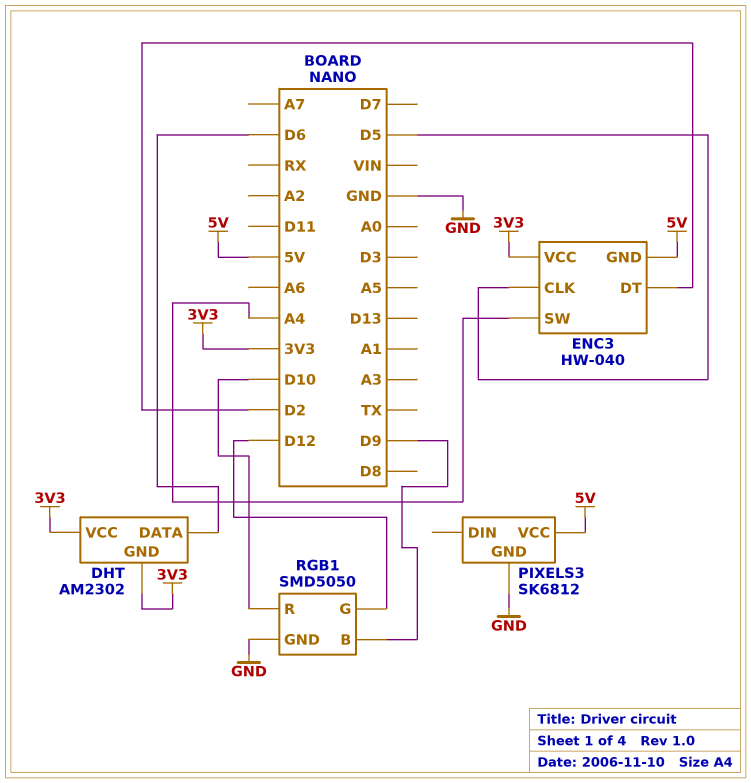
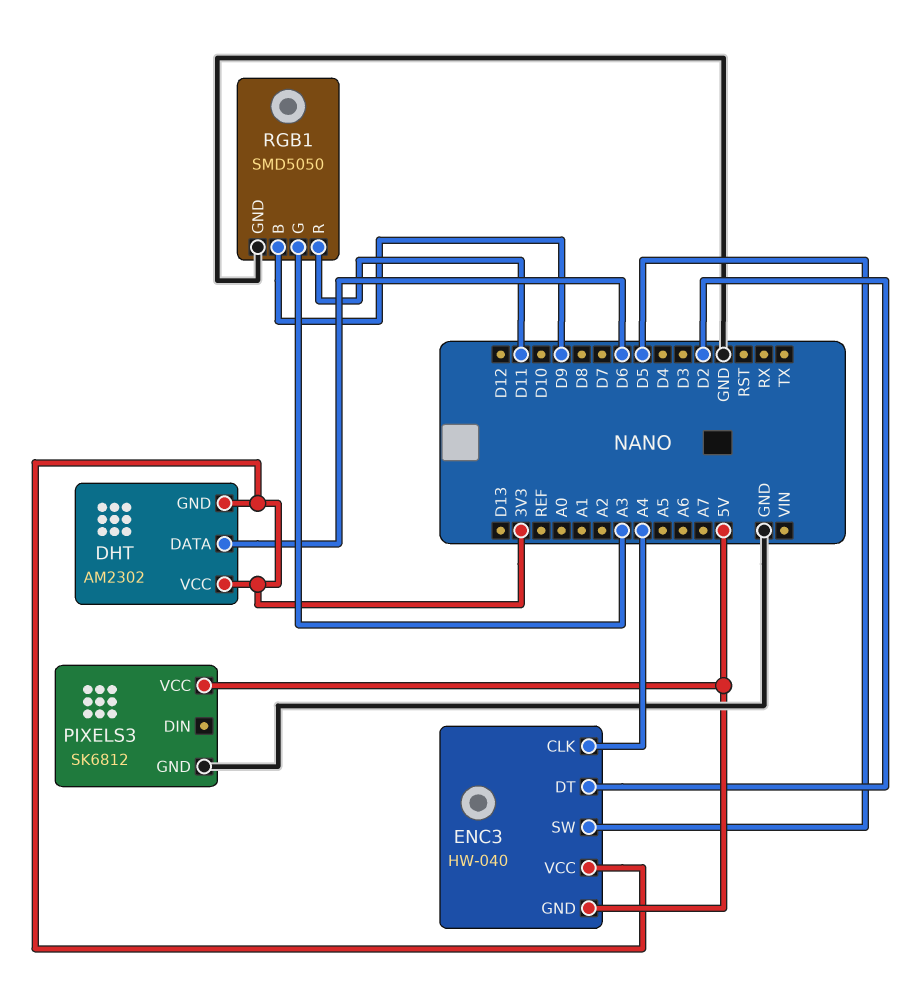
ENC3 pin CLK: D5 -> A4
ENC3 pin SW: A4 -> D5
RGB1 pin G: D12 -> A3
RGB1 pin R: D10 -> D11

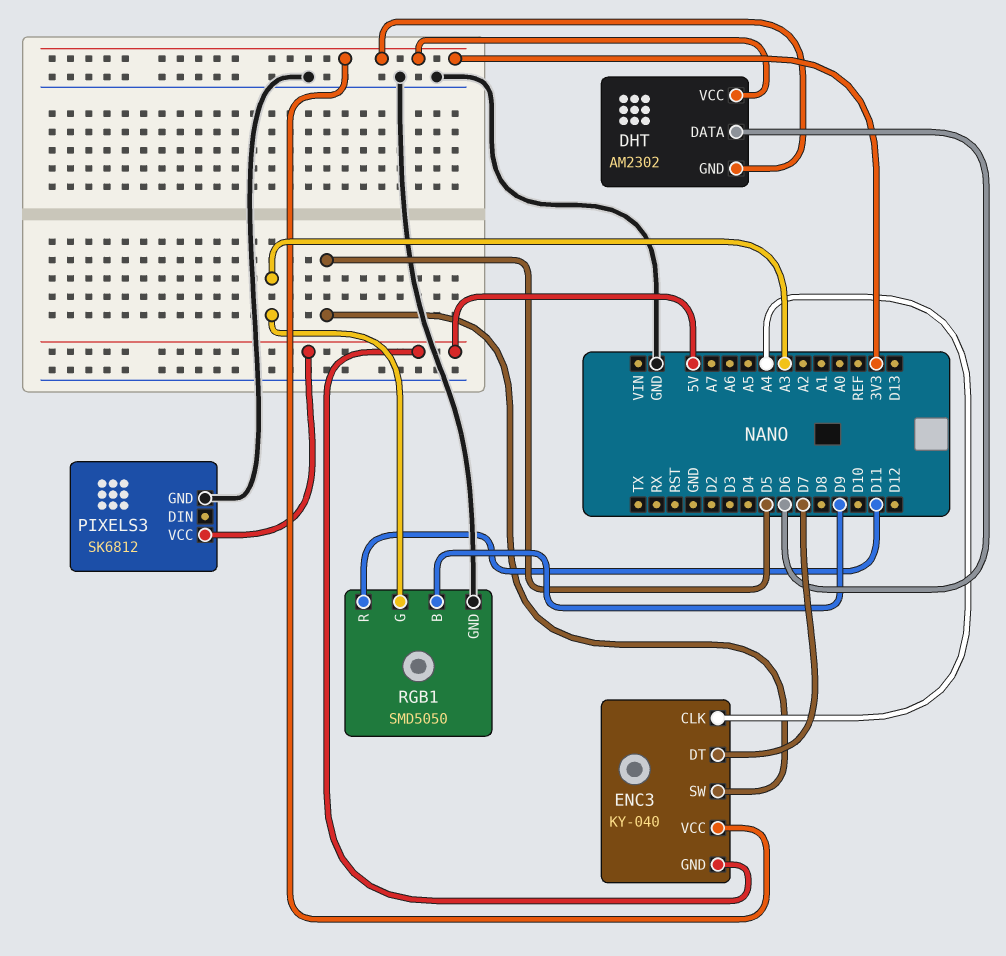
ENC3: HW-040 -> KY-040
ENC3 pin DT: D2 -> D7

